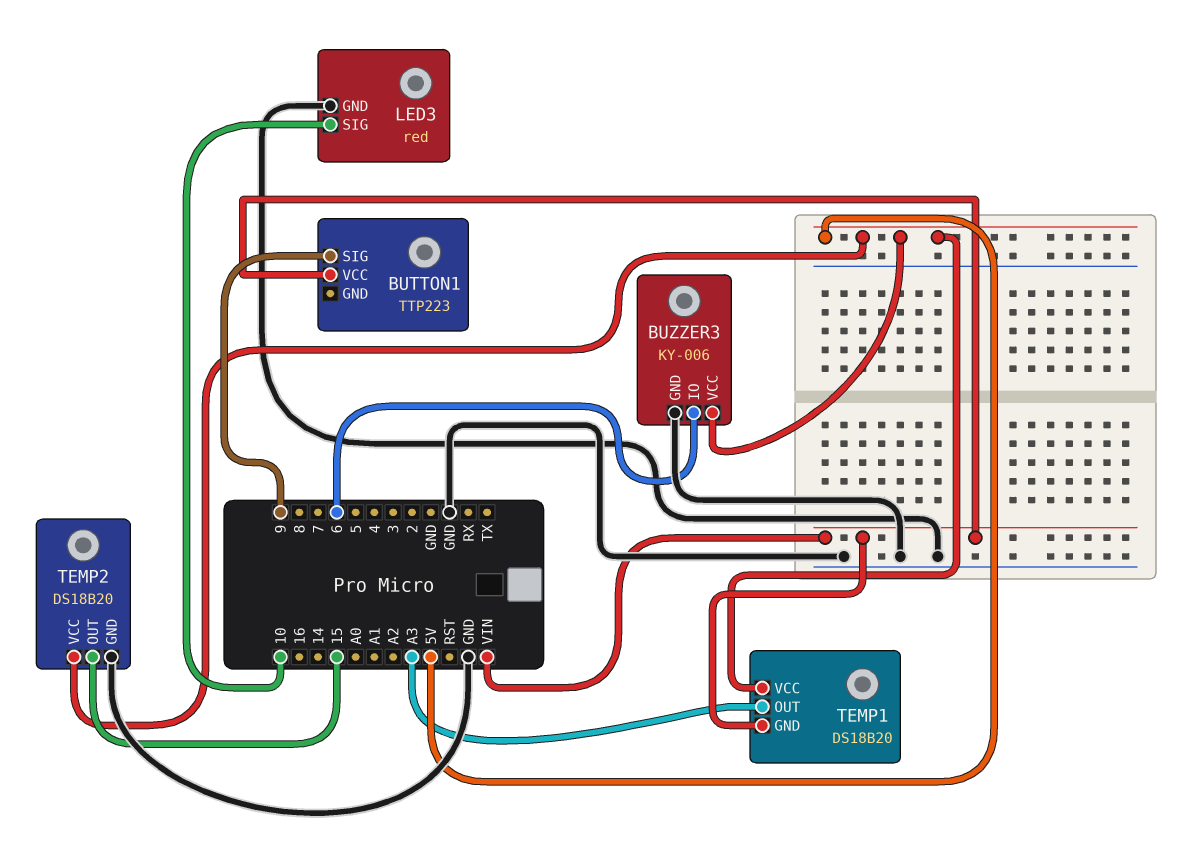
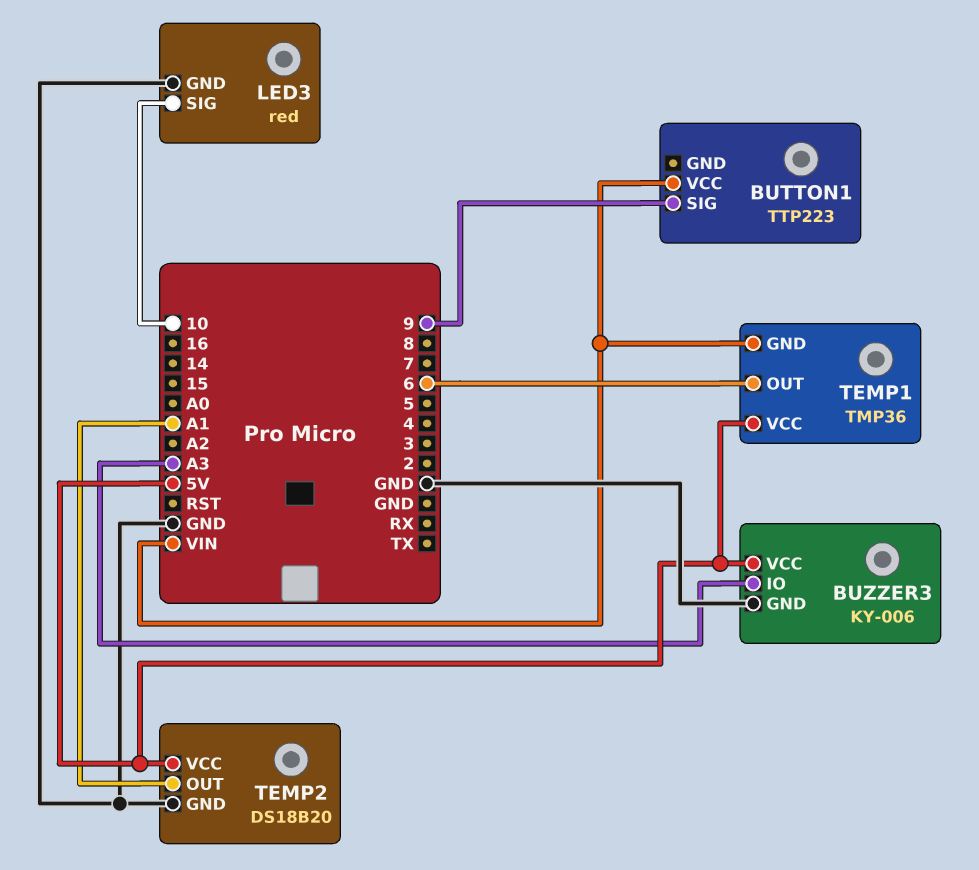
BUZZER3 pin IO: 6 -> A3
TEMP1: DS18B20 -> TMP36
TEMP1 pin OUT: A3 -> 6
TEMP2 pin OUT: 15 -> A1

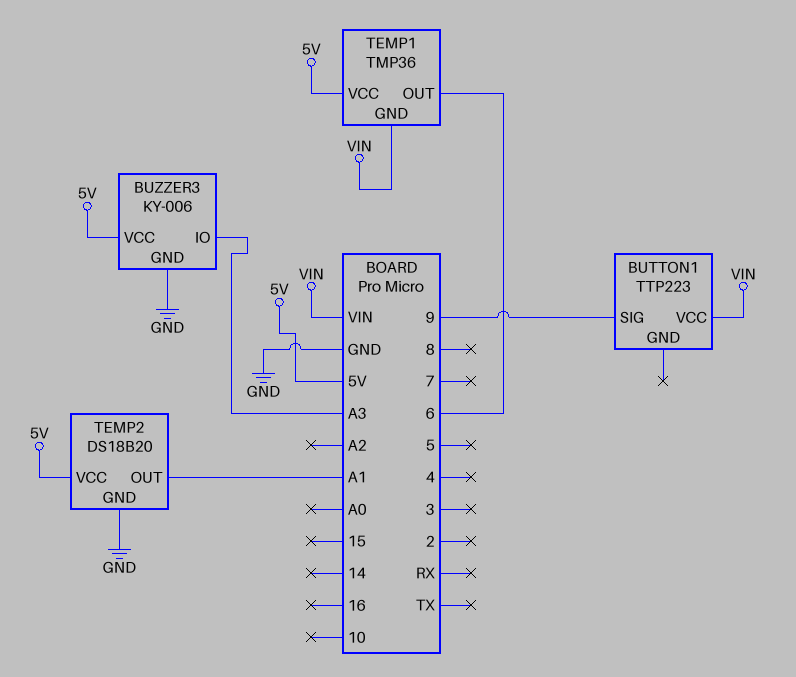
LED3: red -> none
LED3 pin GND: GND -> none
LED3 pin SIG: 10 -> none

